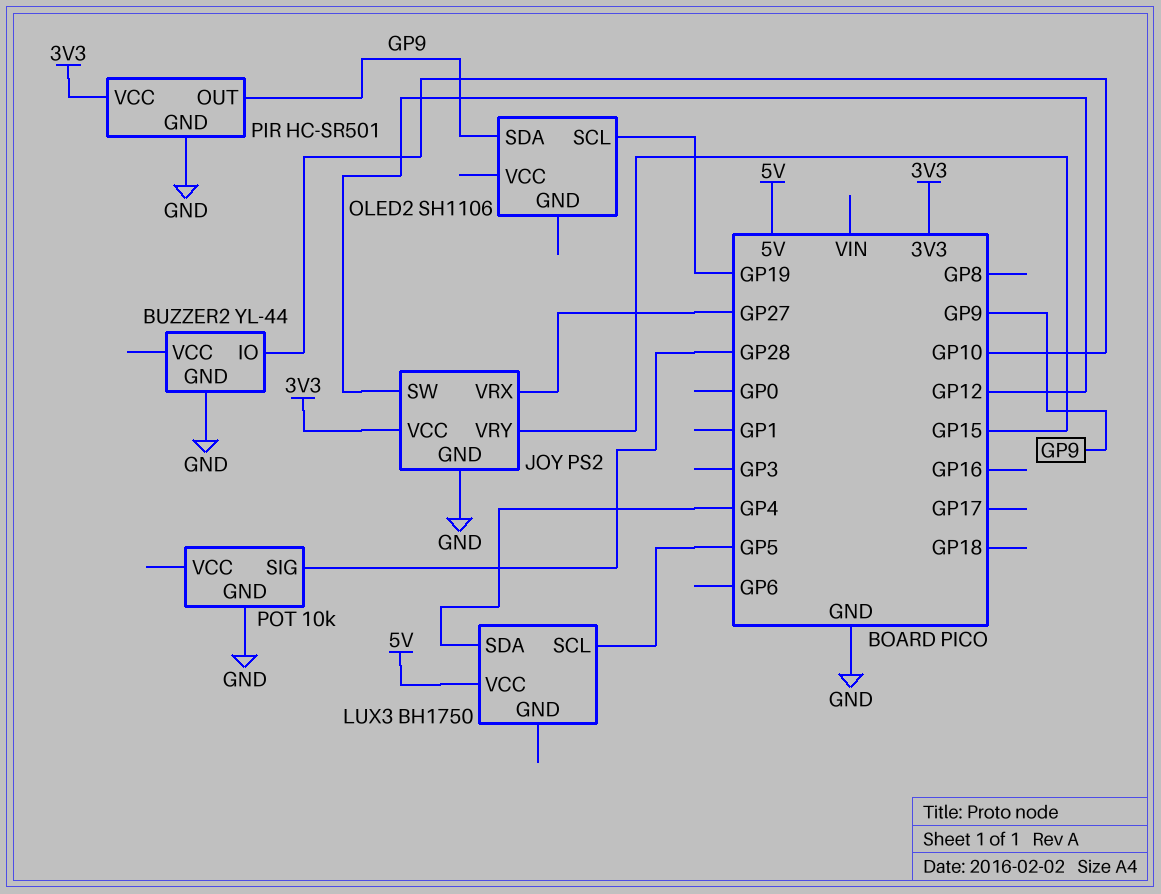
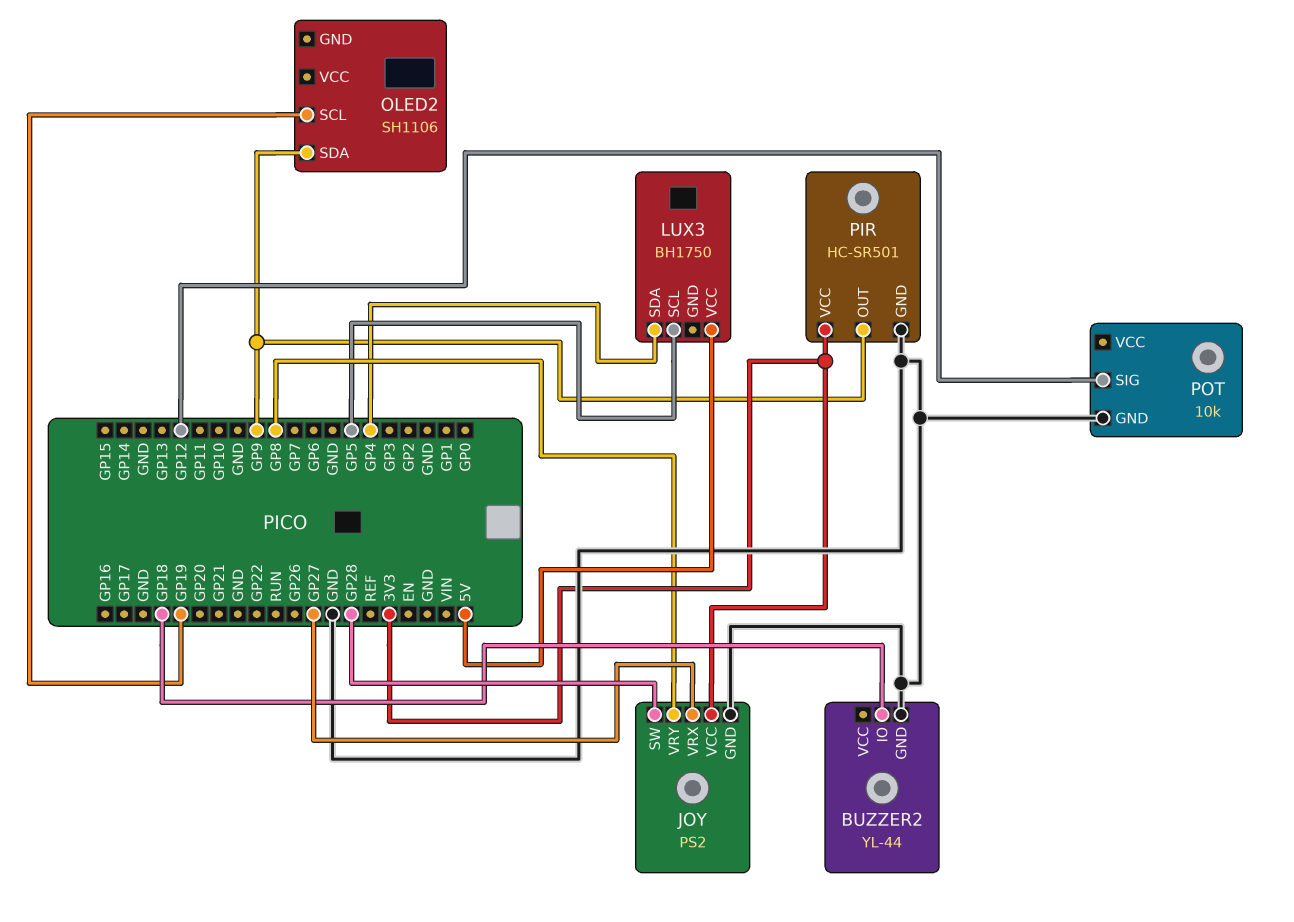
BUZZER2 pin IO: GP10 -> GP18
JOY pin SW: GP12 -> GP28
JOY pin VRY: GP15 -> GP8
POT pin SIG: GP28 -> GP12

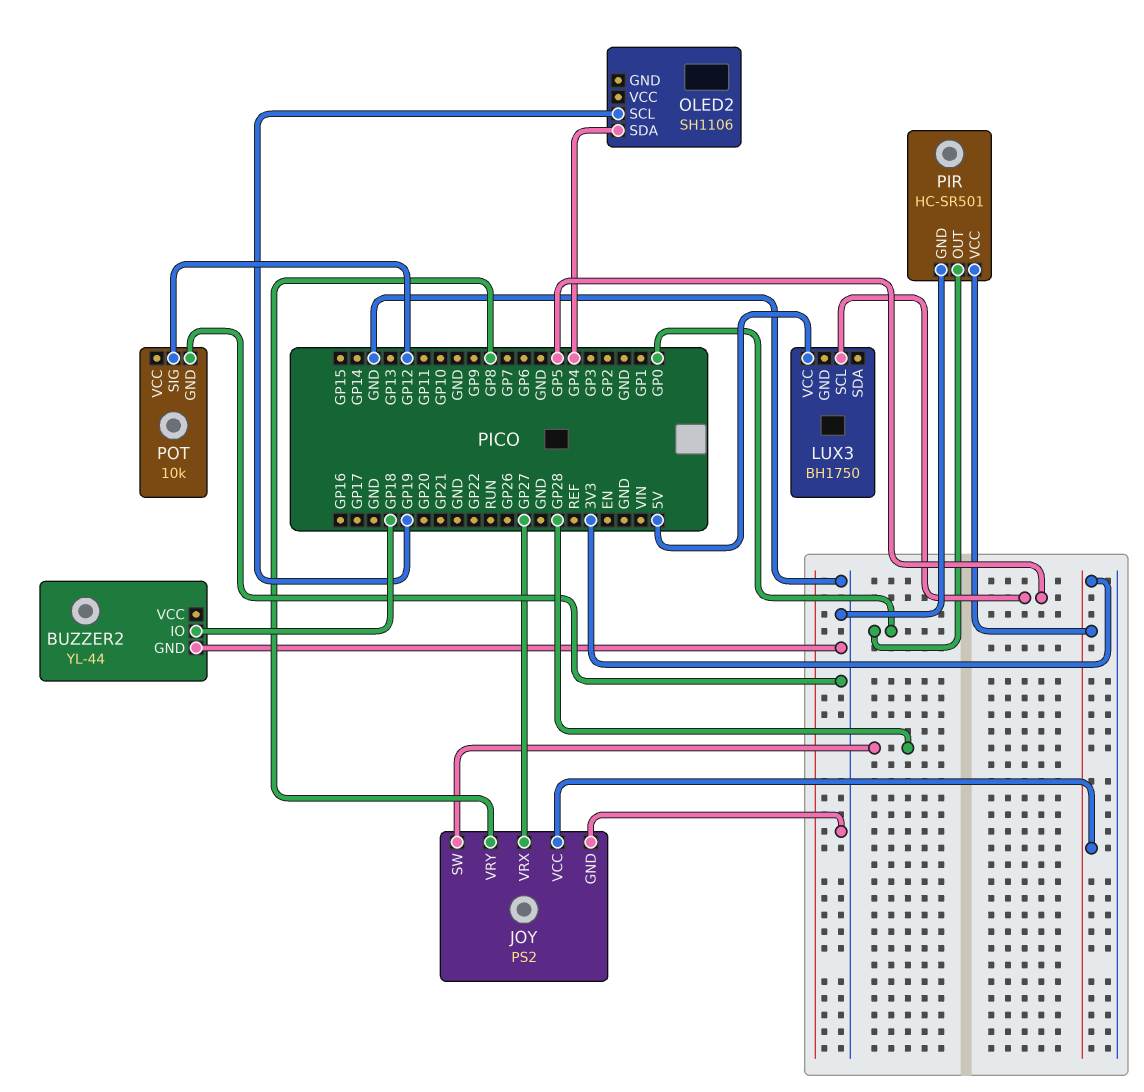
LUX3 pin SDA: GP4 -> none
OLED2 pin SDA: GP9 -> GP4
PIR pin OUT: GP9 -> GP0

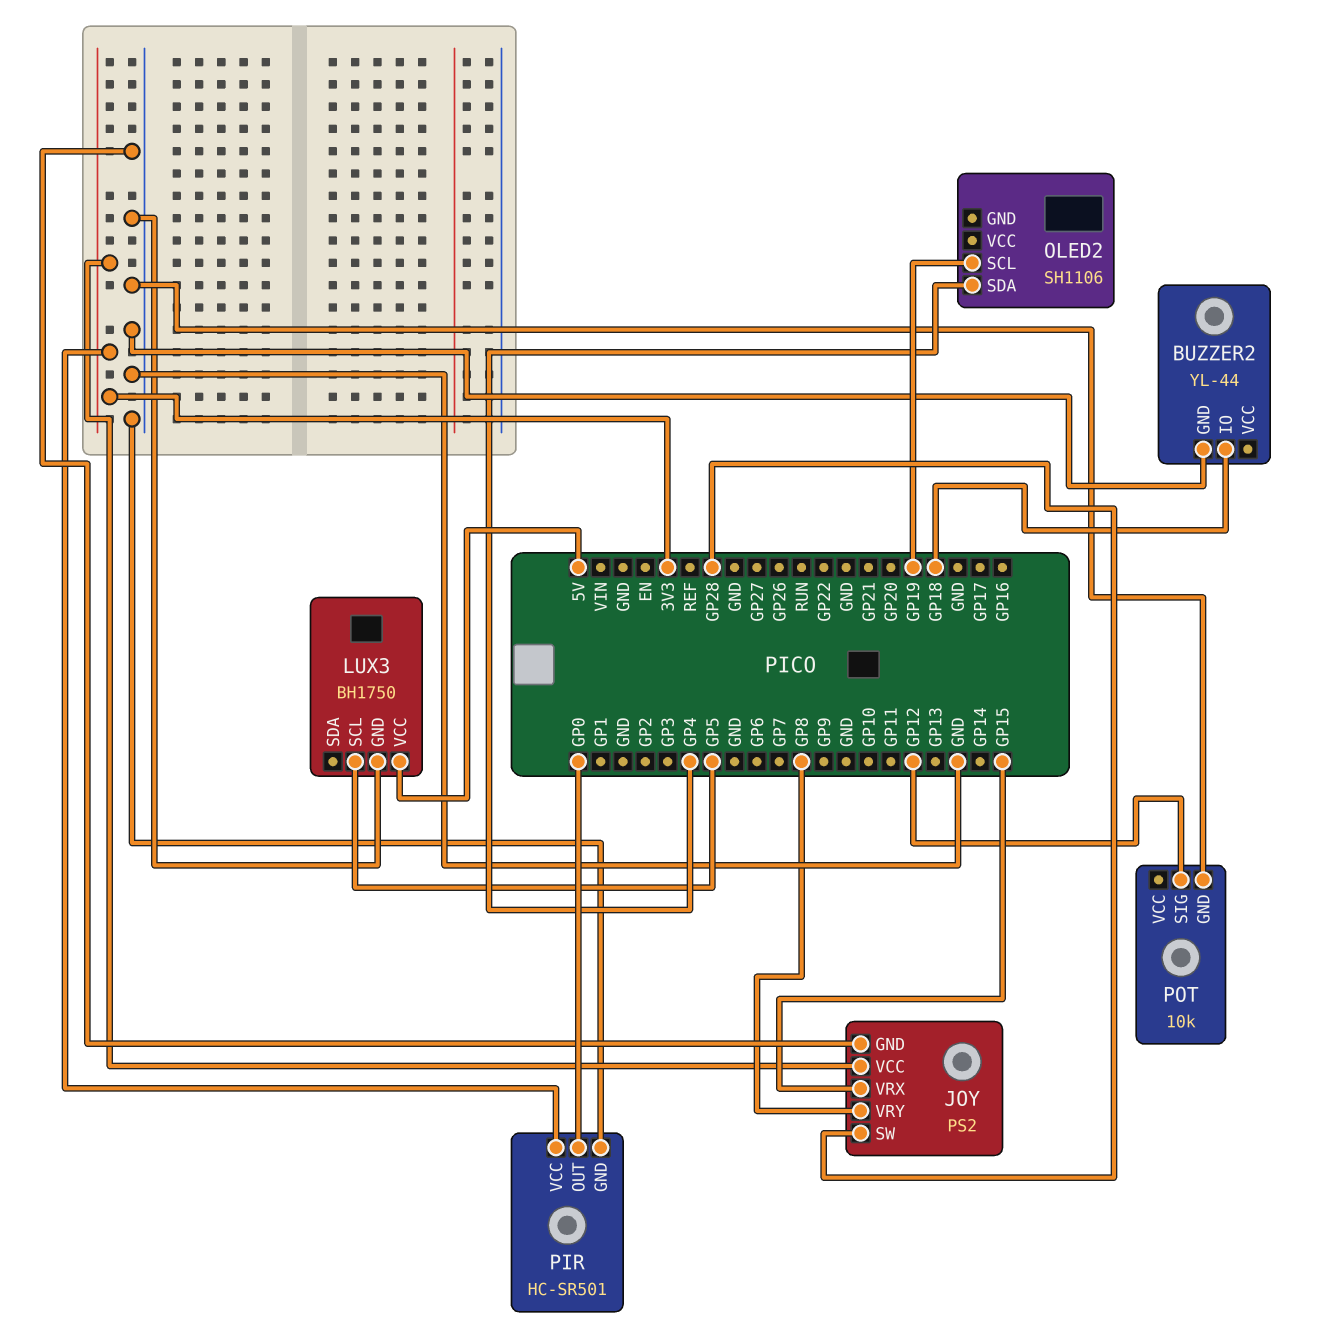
JOY pin VRX: GP27 -> GP15
LUX3 pin GND: none -> GND

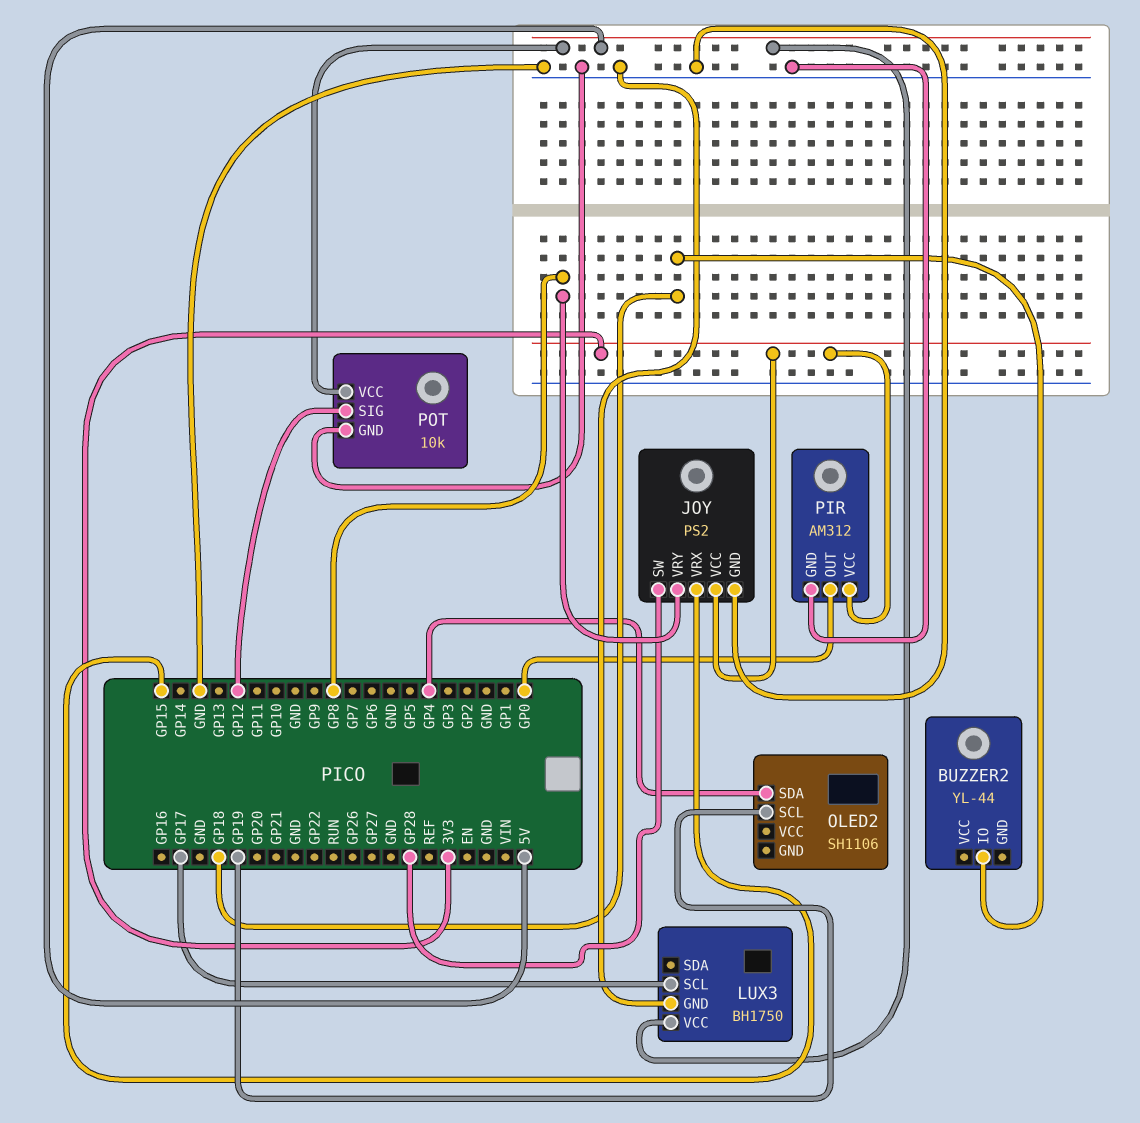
BUZZER2 pin GND: GND -> none
LUX3 pin SCL: GP5 -> GP17
PIR: HC-SR501 -> AM312
POT pin VCC: none -> 5V

